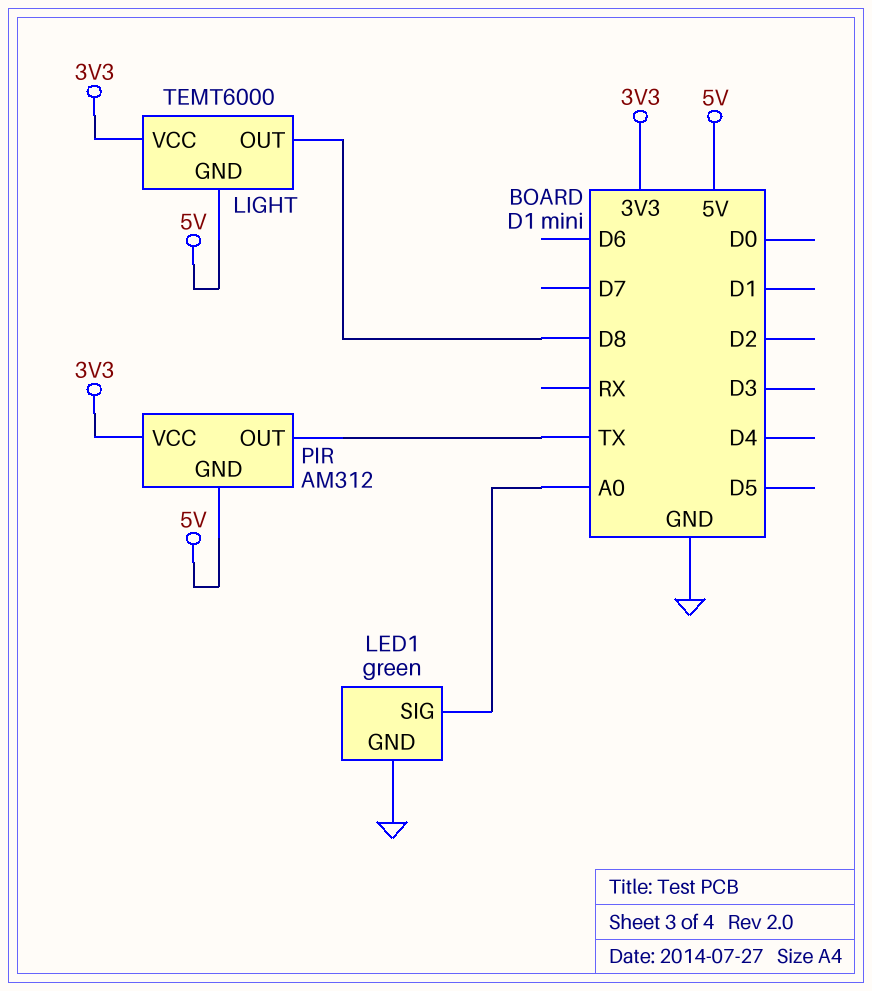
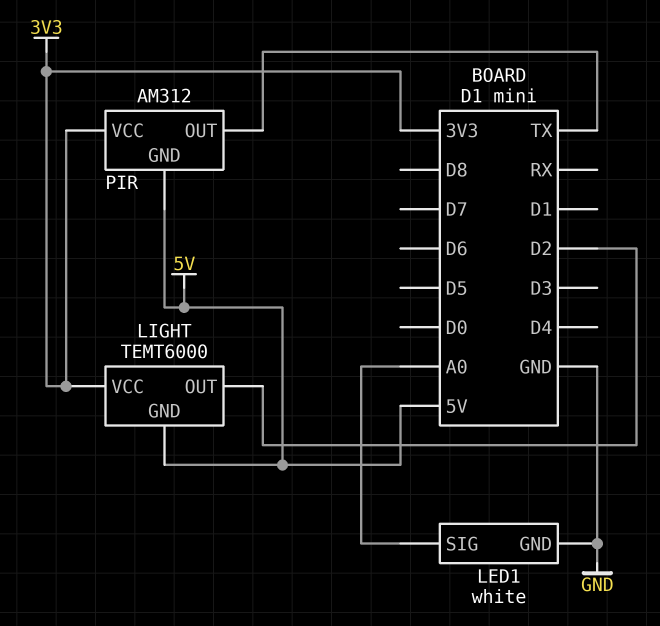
LED1: green -> white
LIGHT pin OUT: D8 -> D2

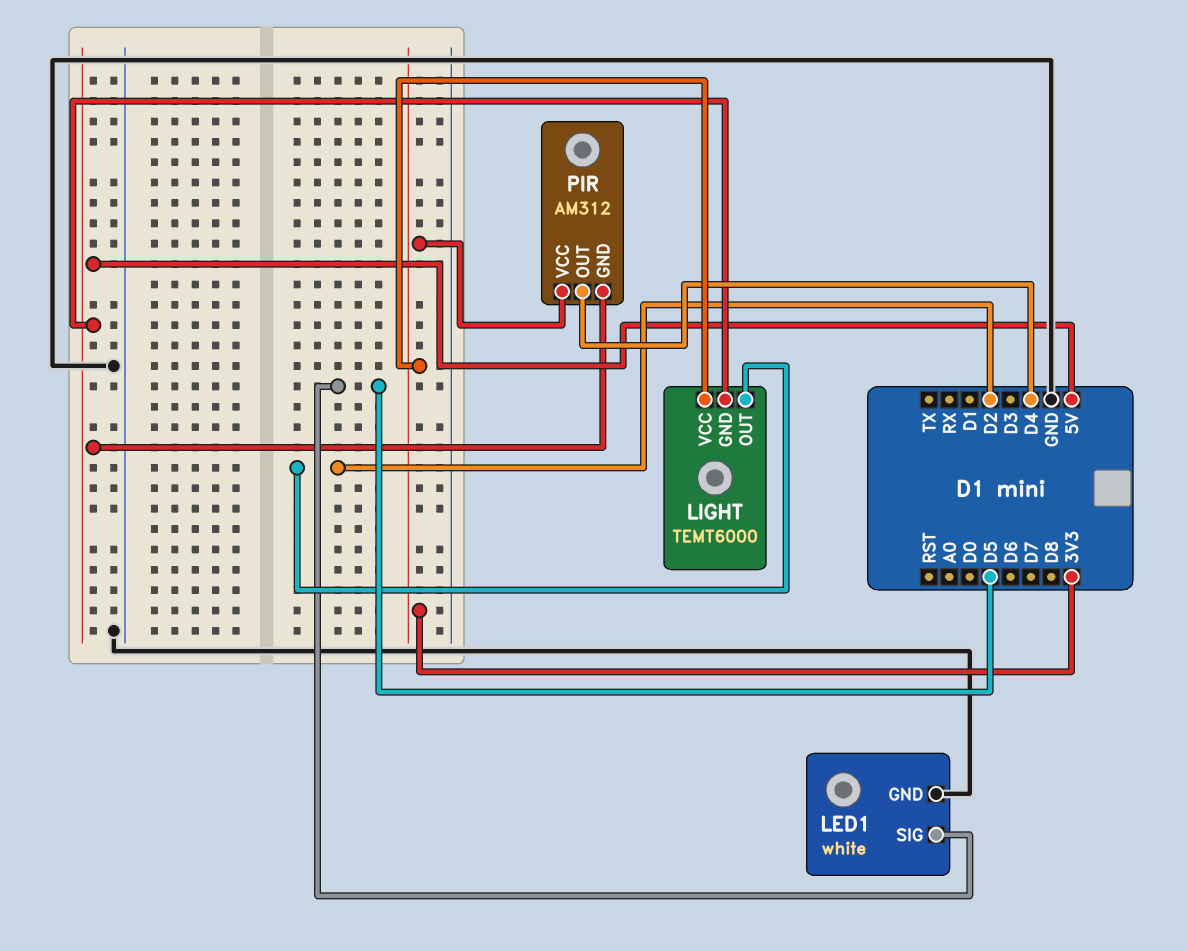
LED1 pin SIG: A0 -> D5
PIR pin OUT: TX -> D4

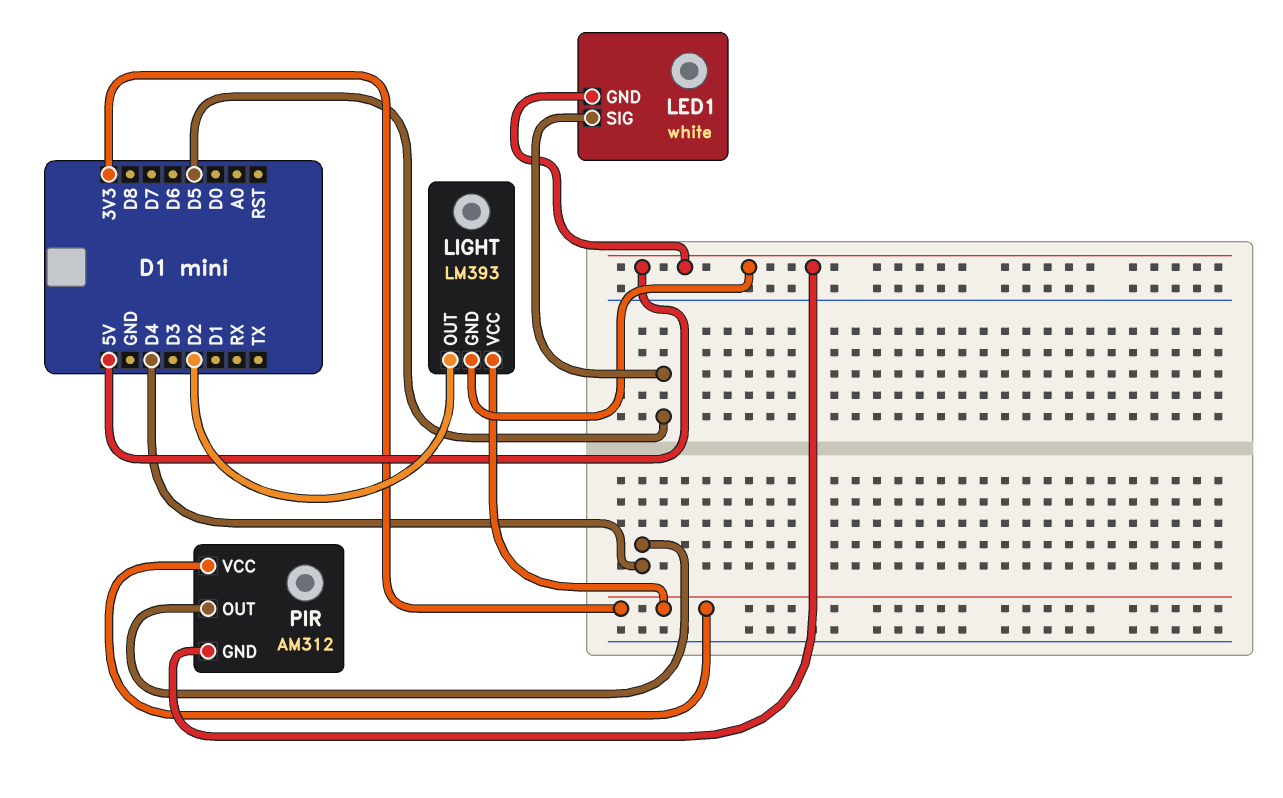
LED1 pin GND: GND -> 5V
LIGHT: TEMT6000 -> LM393

